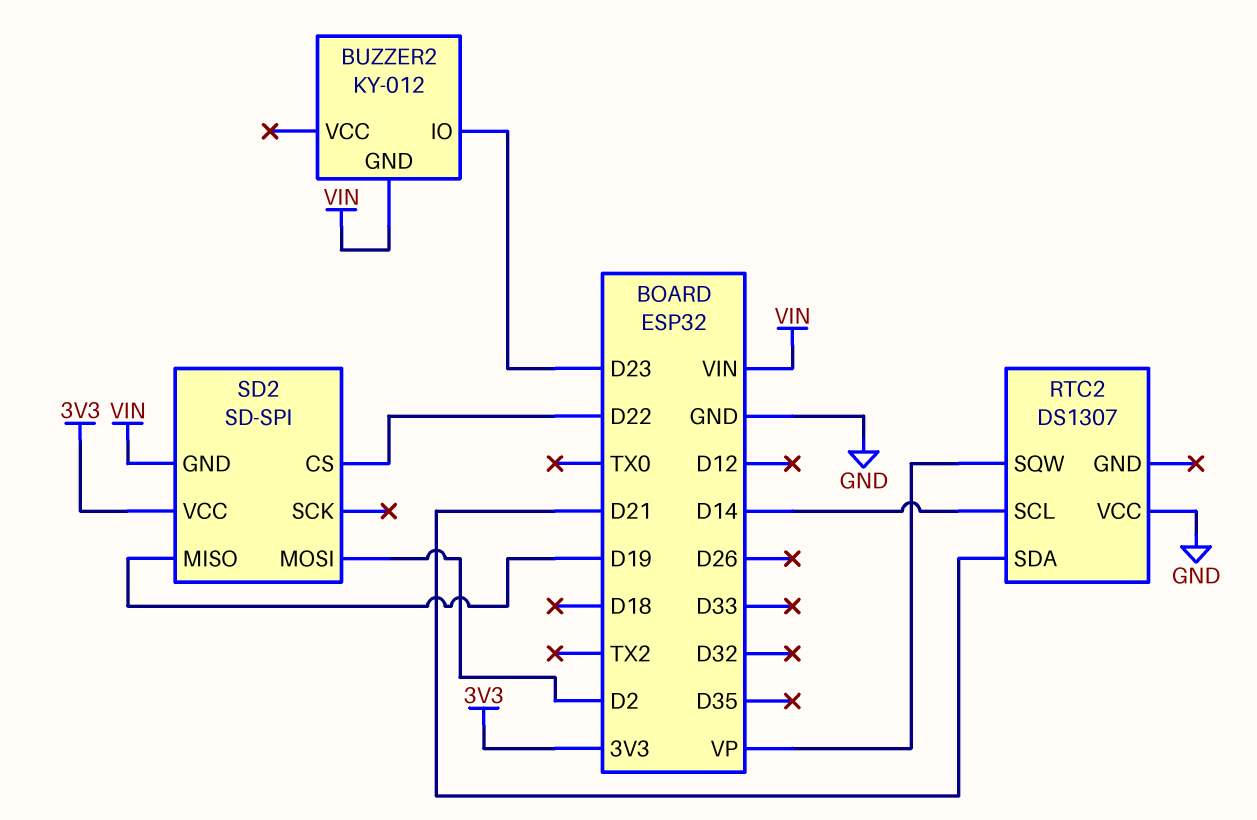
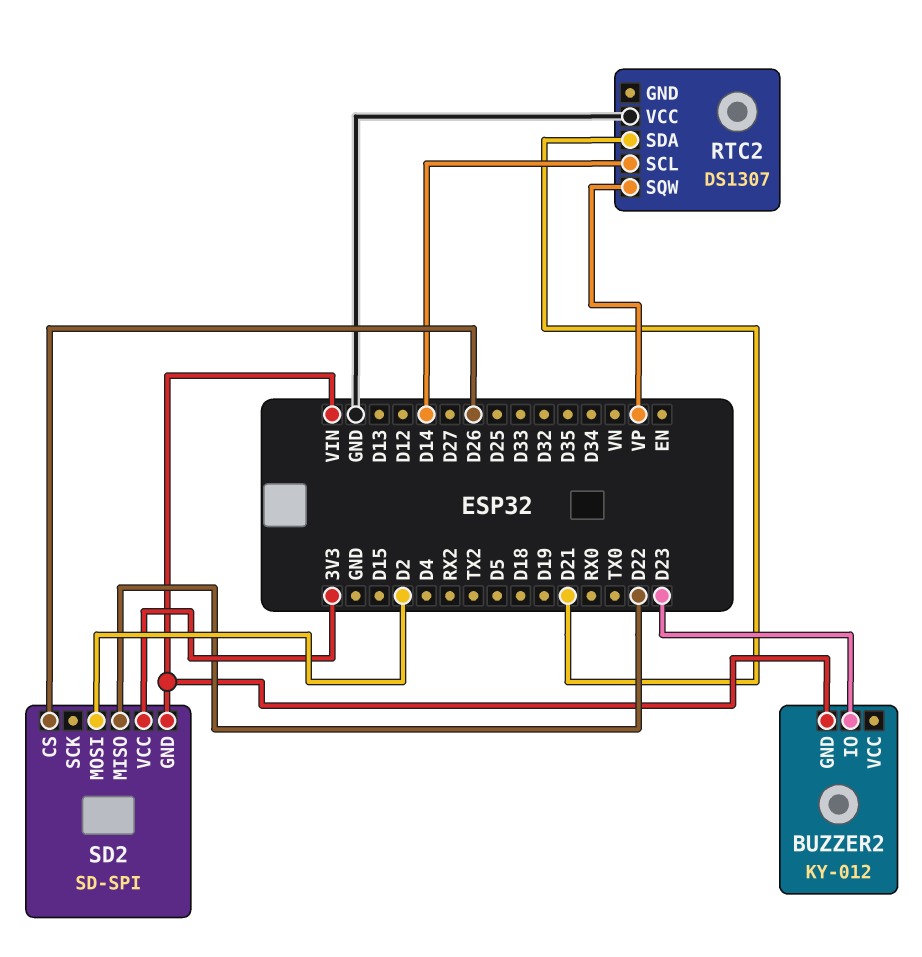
SD2 pin CS: D22 -> D26
SD2 pin MISO: D19 -> D22

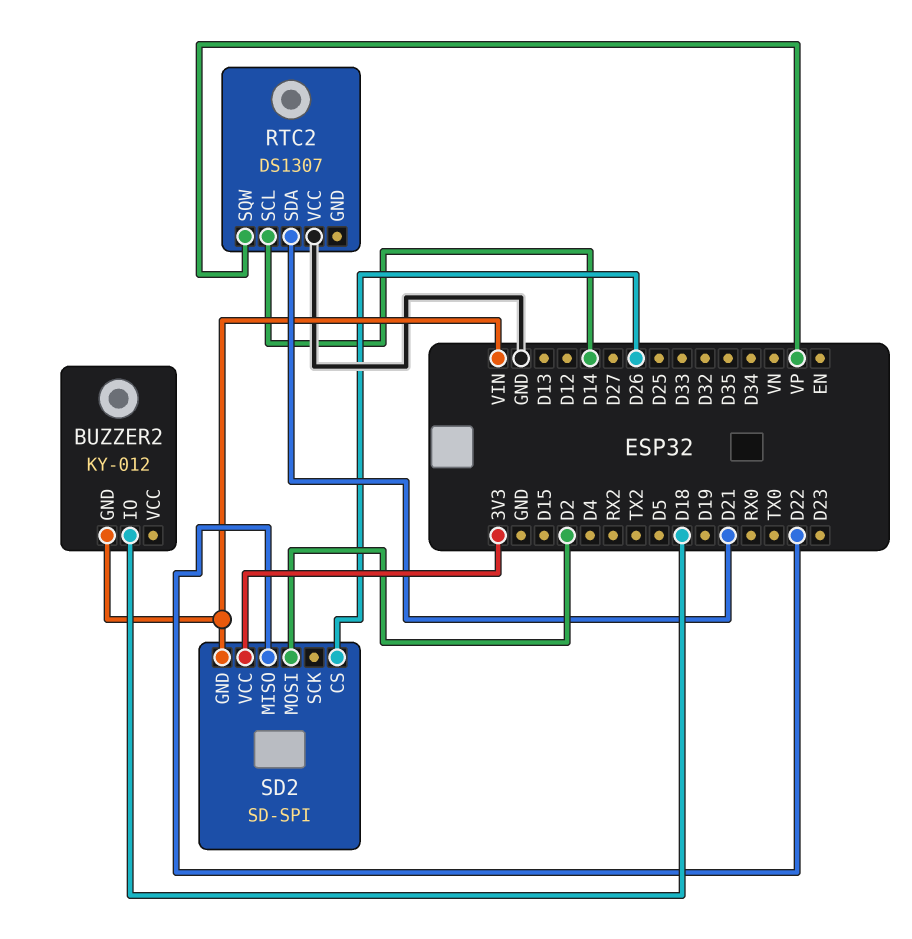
BUZZER2 pin IO: D23 -> D18

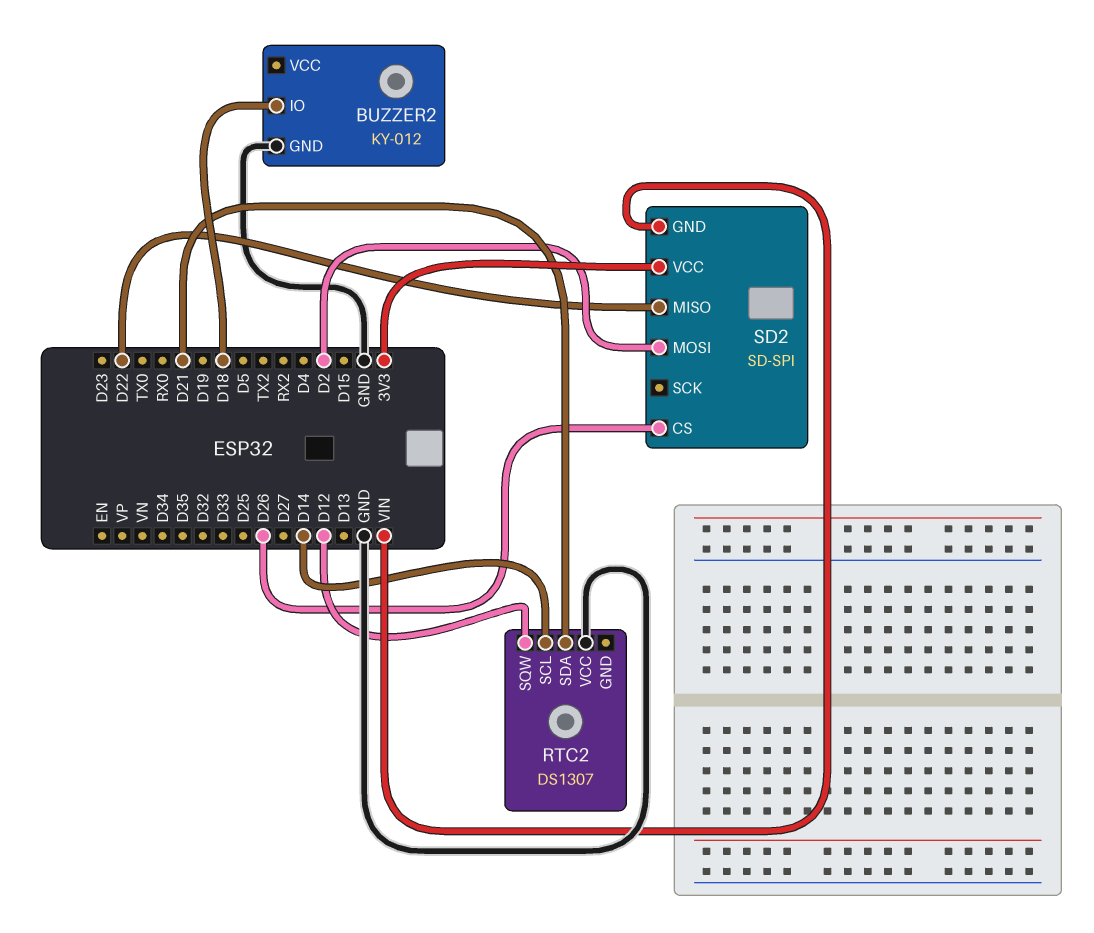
BUZZER2 pin GND: VIN -> GND
RTC2 pin SQW: VP -> D12

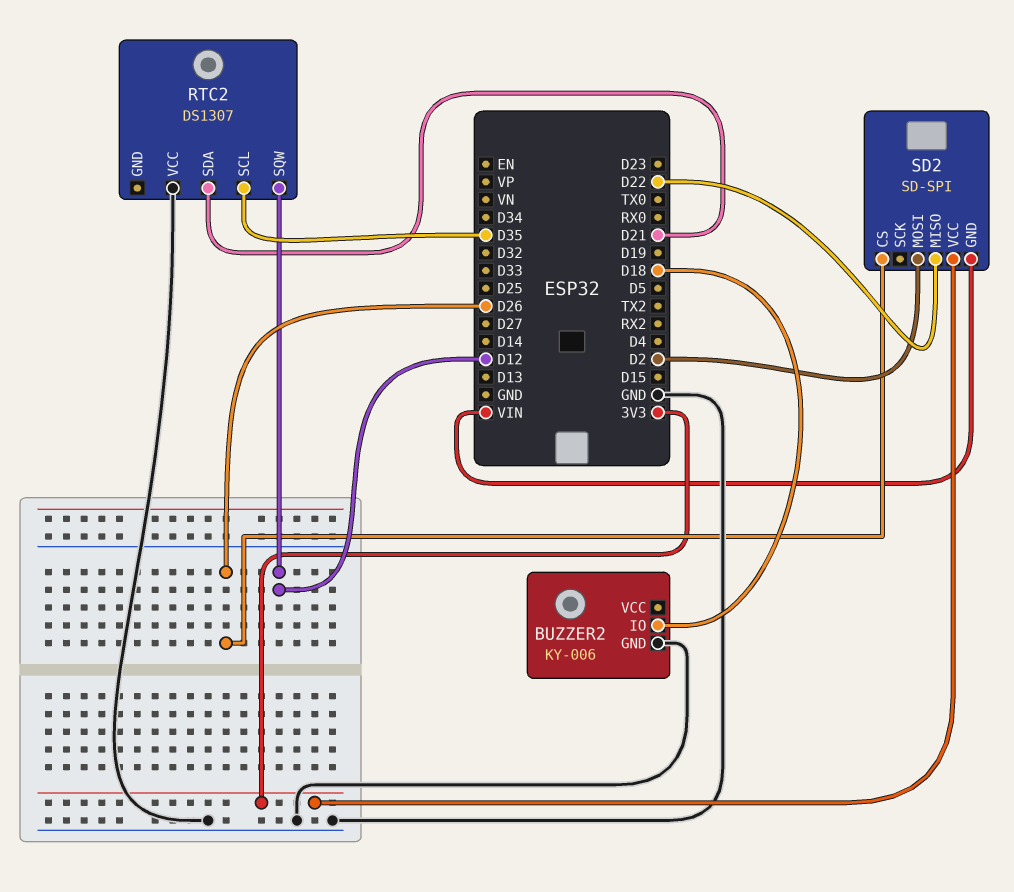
BUZZER2: KY-012 -> KY-006
RTC2 pin SCL: D14 -> D35

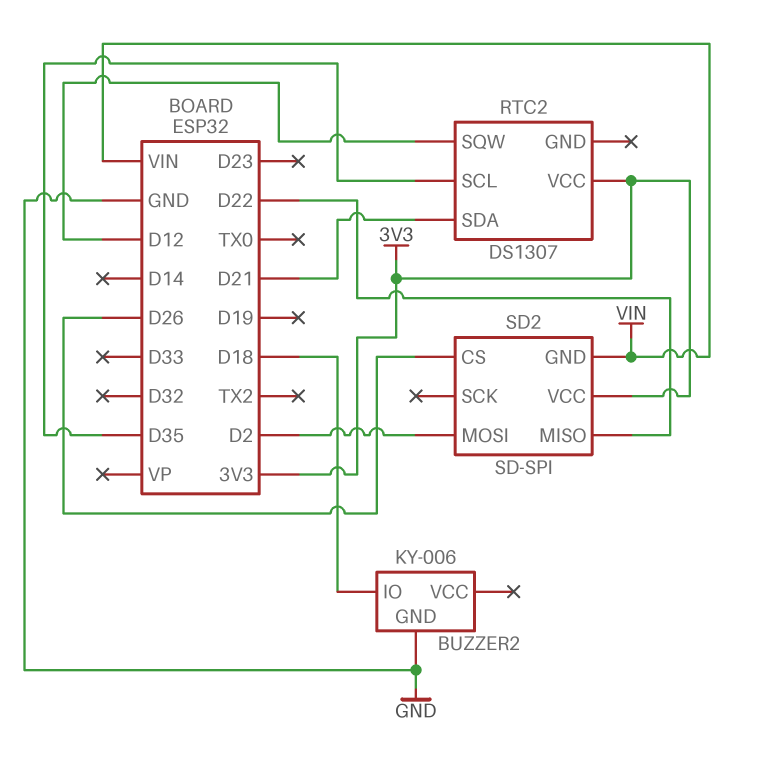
RTC2 pin VCC: GND -> 3V3

